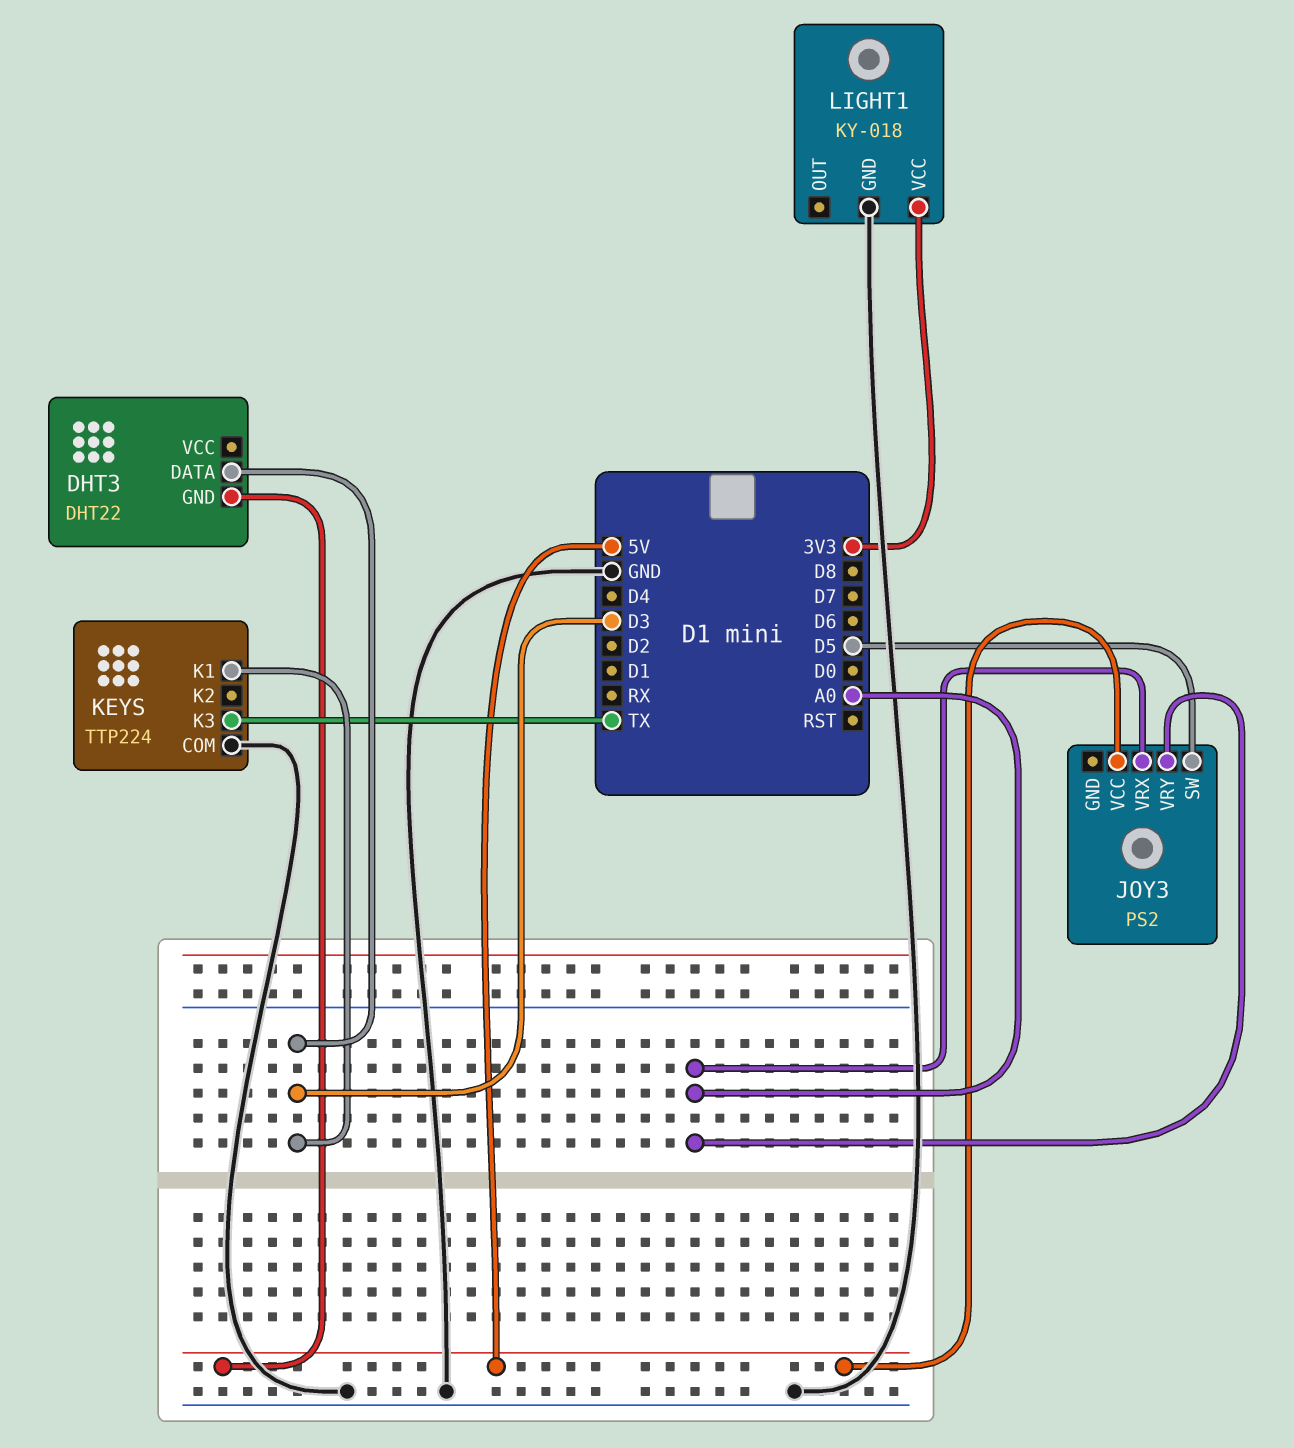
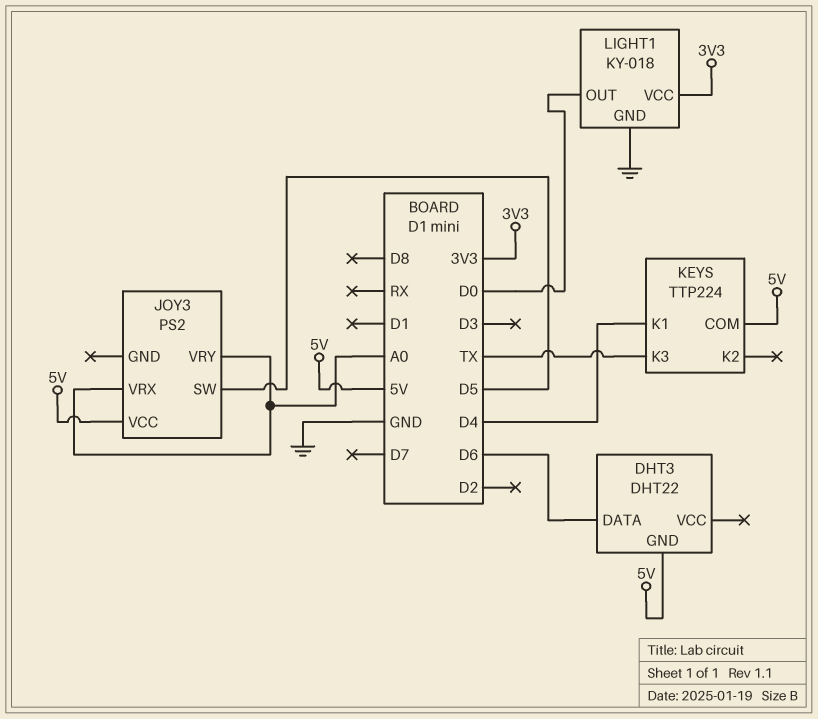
DHT3 pin DATA: D3 -> D6
KEYS pin COM: GND -> 5V
KEYS pin K1: D3 -> D4
LIGHT1 pin OUT: none -> D0

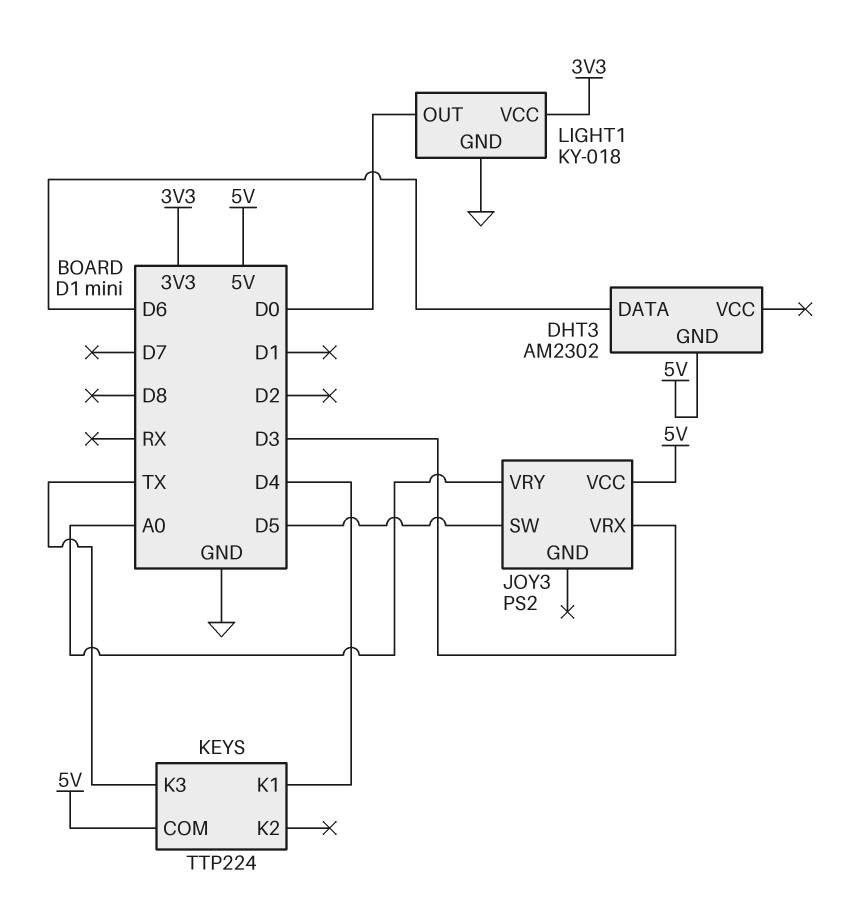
DHT3: DHT22 -> AM2302
JOY3 pin VRX: A0 -> D3

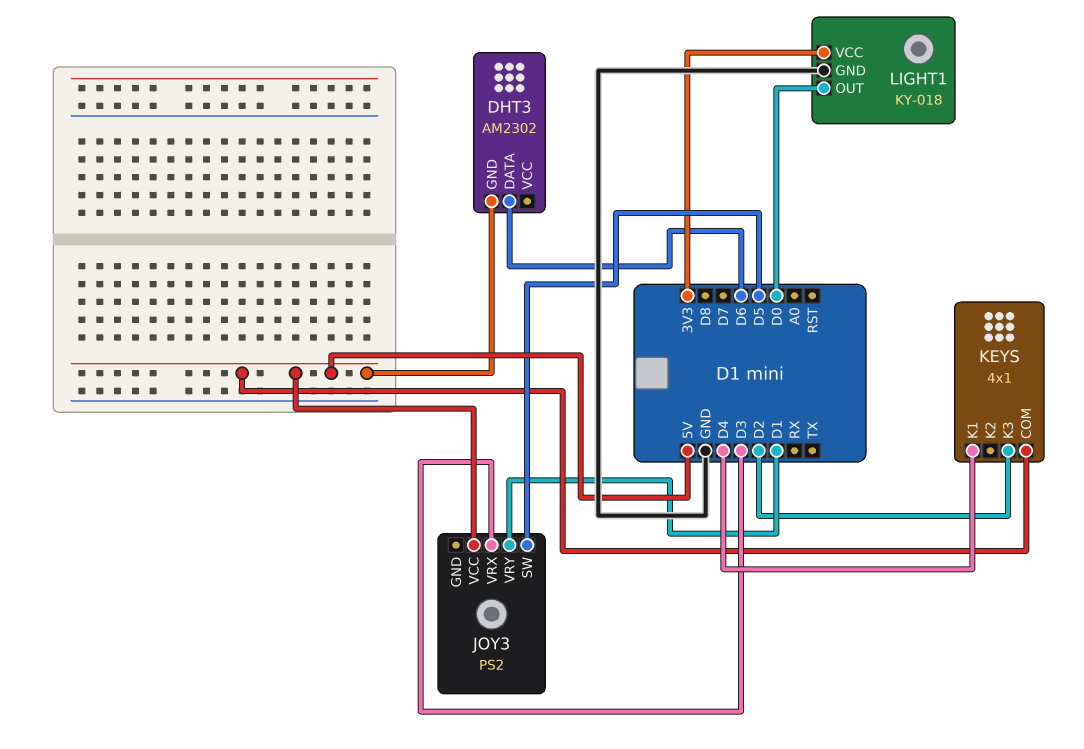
JOY3 pin VRY: A0 -> D1
KEYS: TTP224 -> 4x1
KEYS pin K3: TX -> D2

